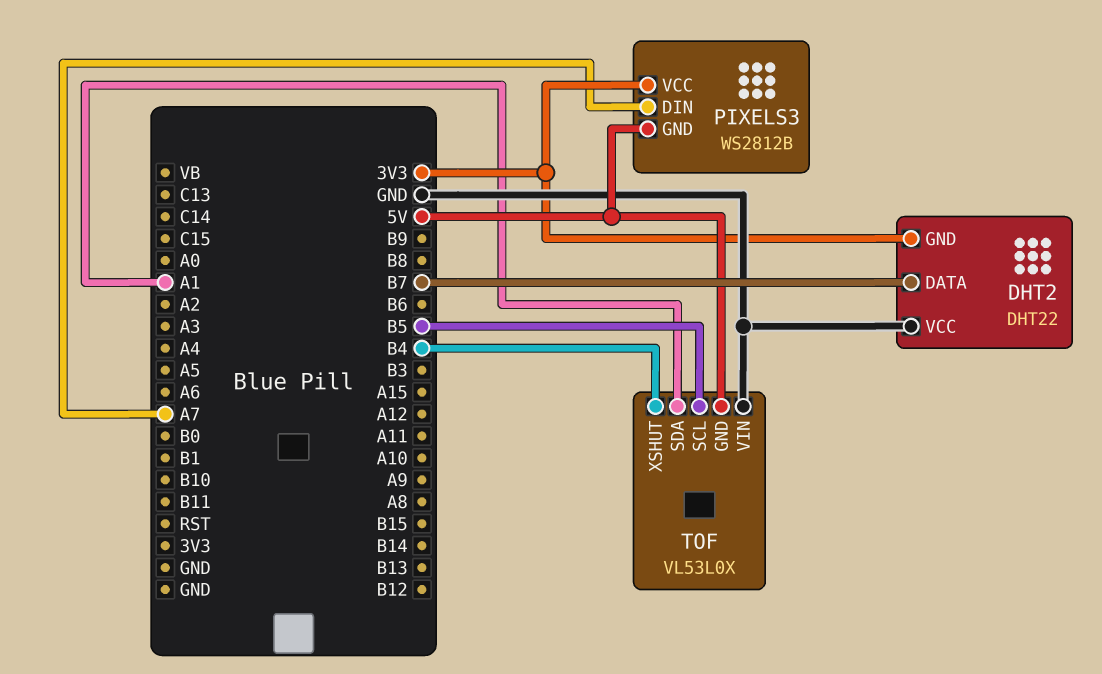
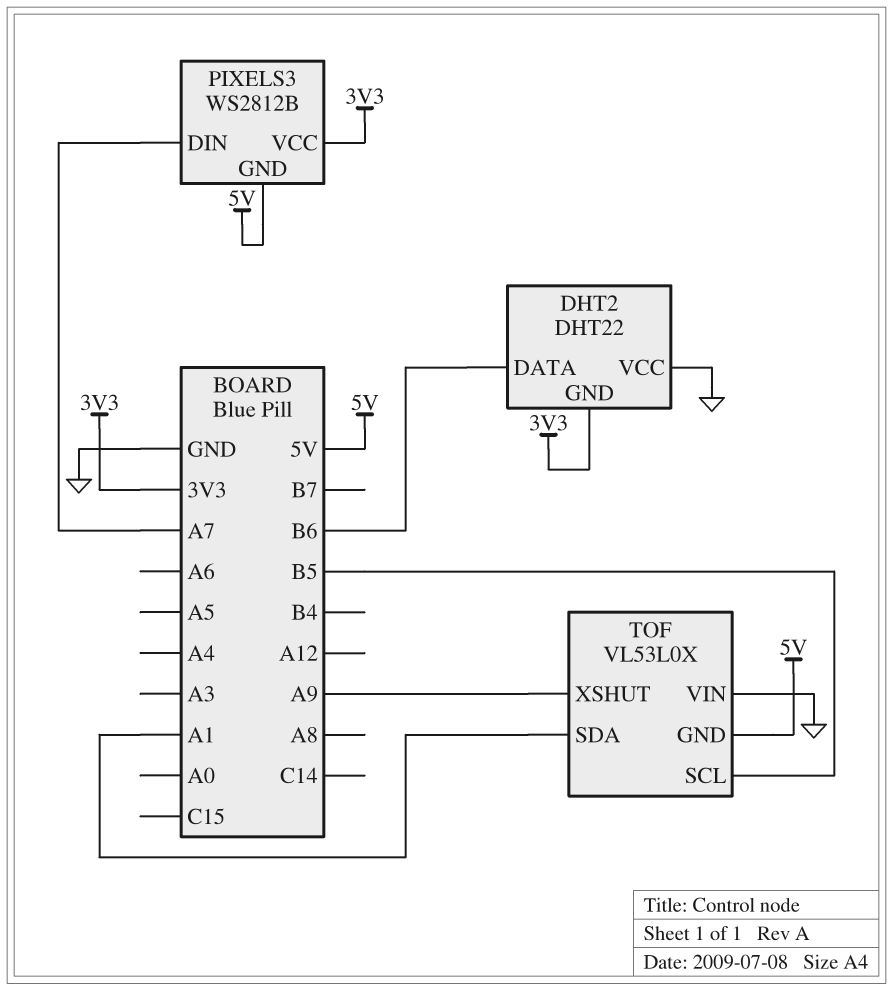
DHT2 pin DATA: B7 -> B6
TOF pin XSHUT: B4 -> A9

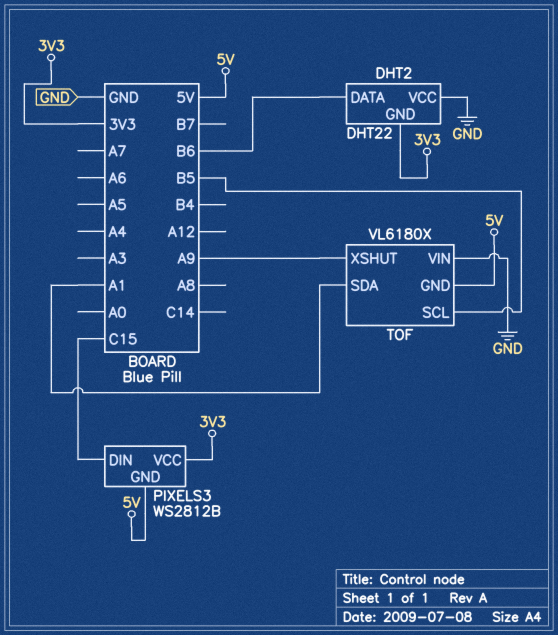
PIXELS3 pin DIN: A7 -> C15
TOF: VL53L0X -> VL6180X

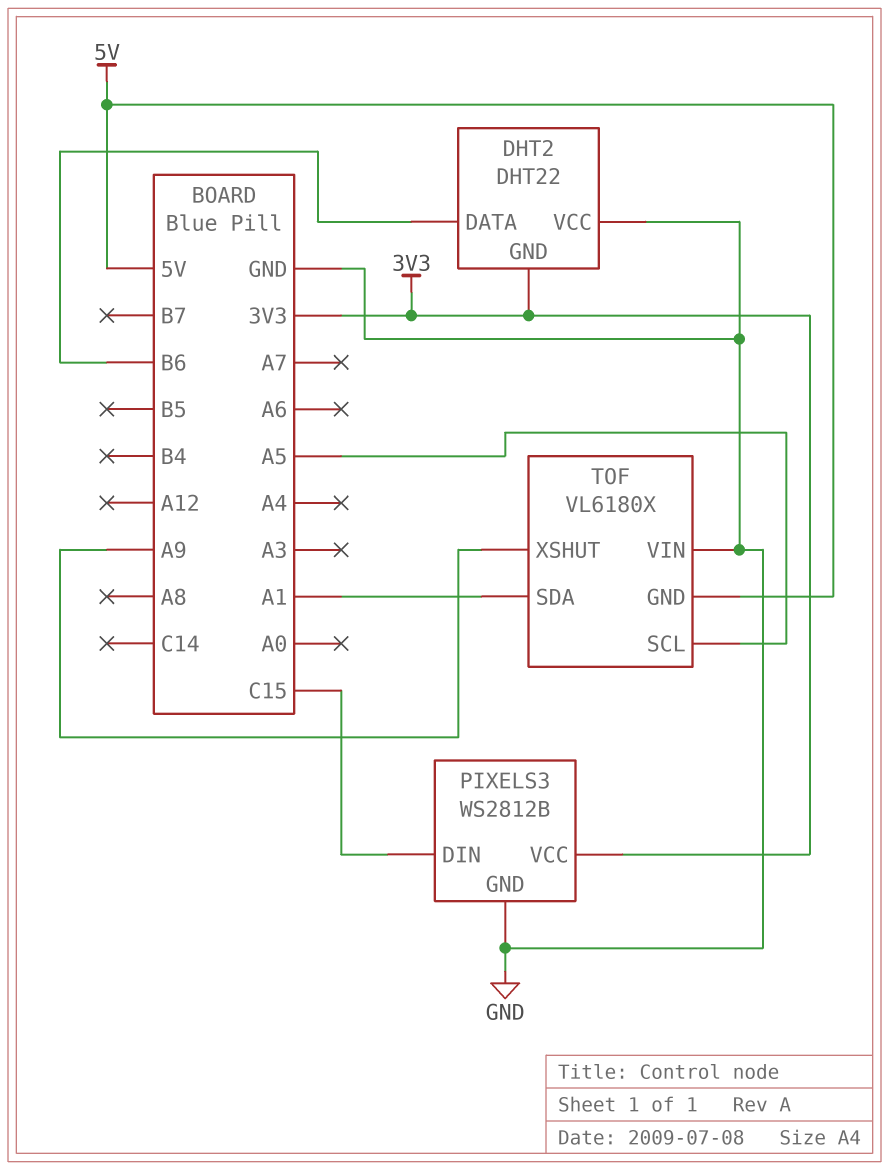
PIXELS3 pin GND: 5V -> GND
TOF pin SCL: B5 -> A5

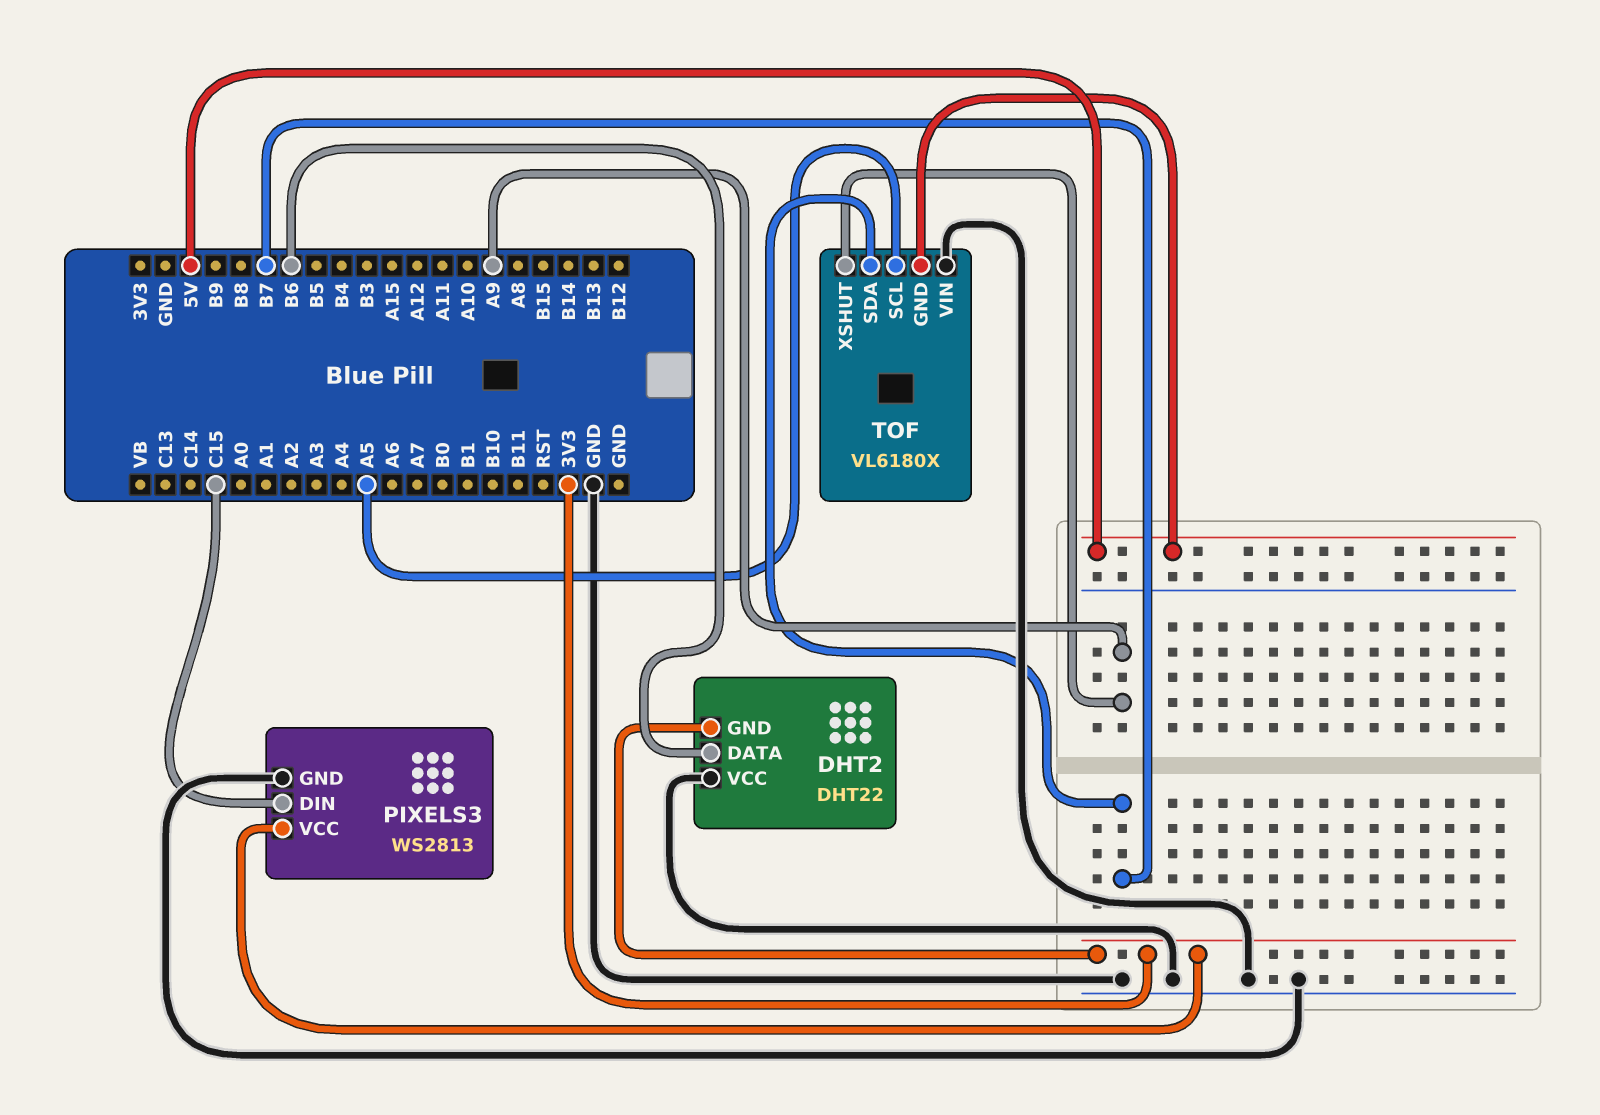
PIXELS3: WS2812B -> WS2813
TOF pin SDA: A1 -> B7

